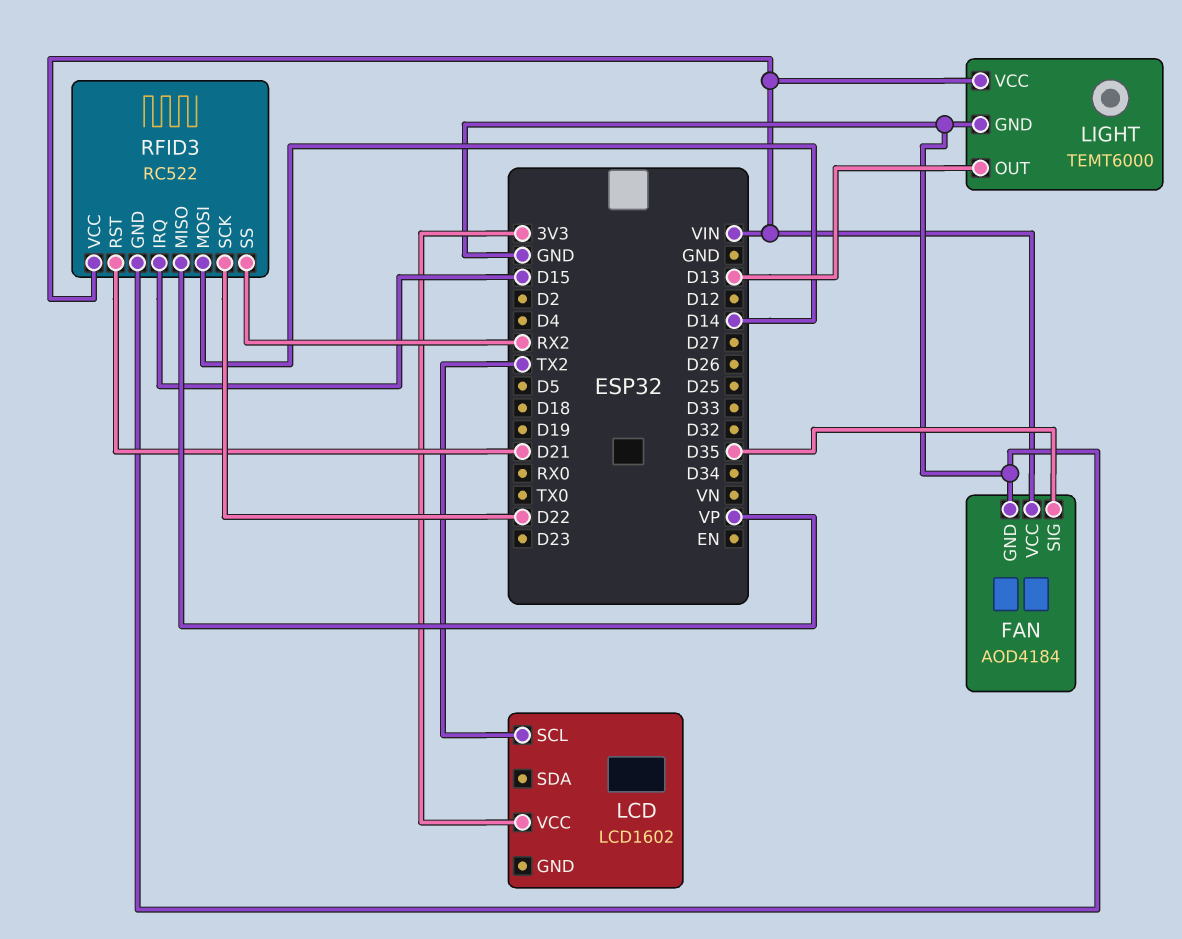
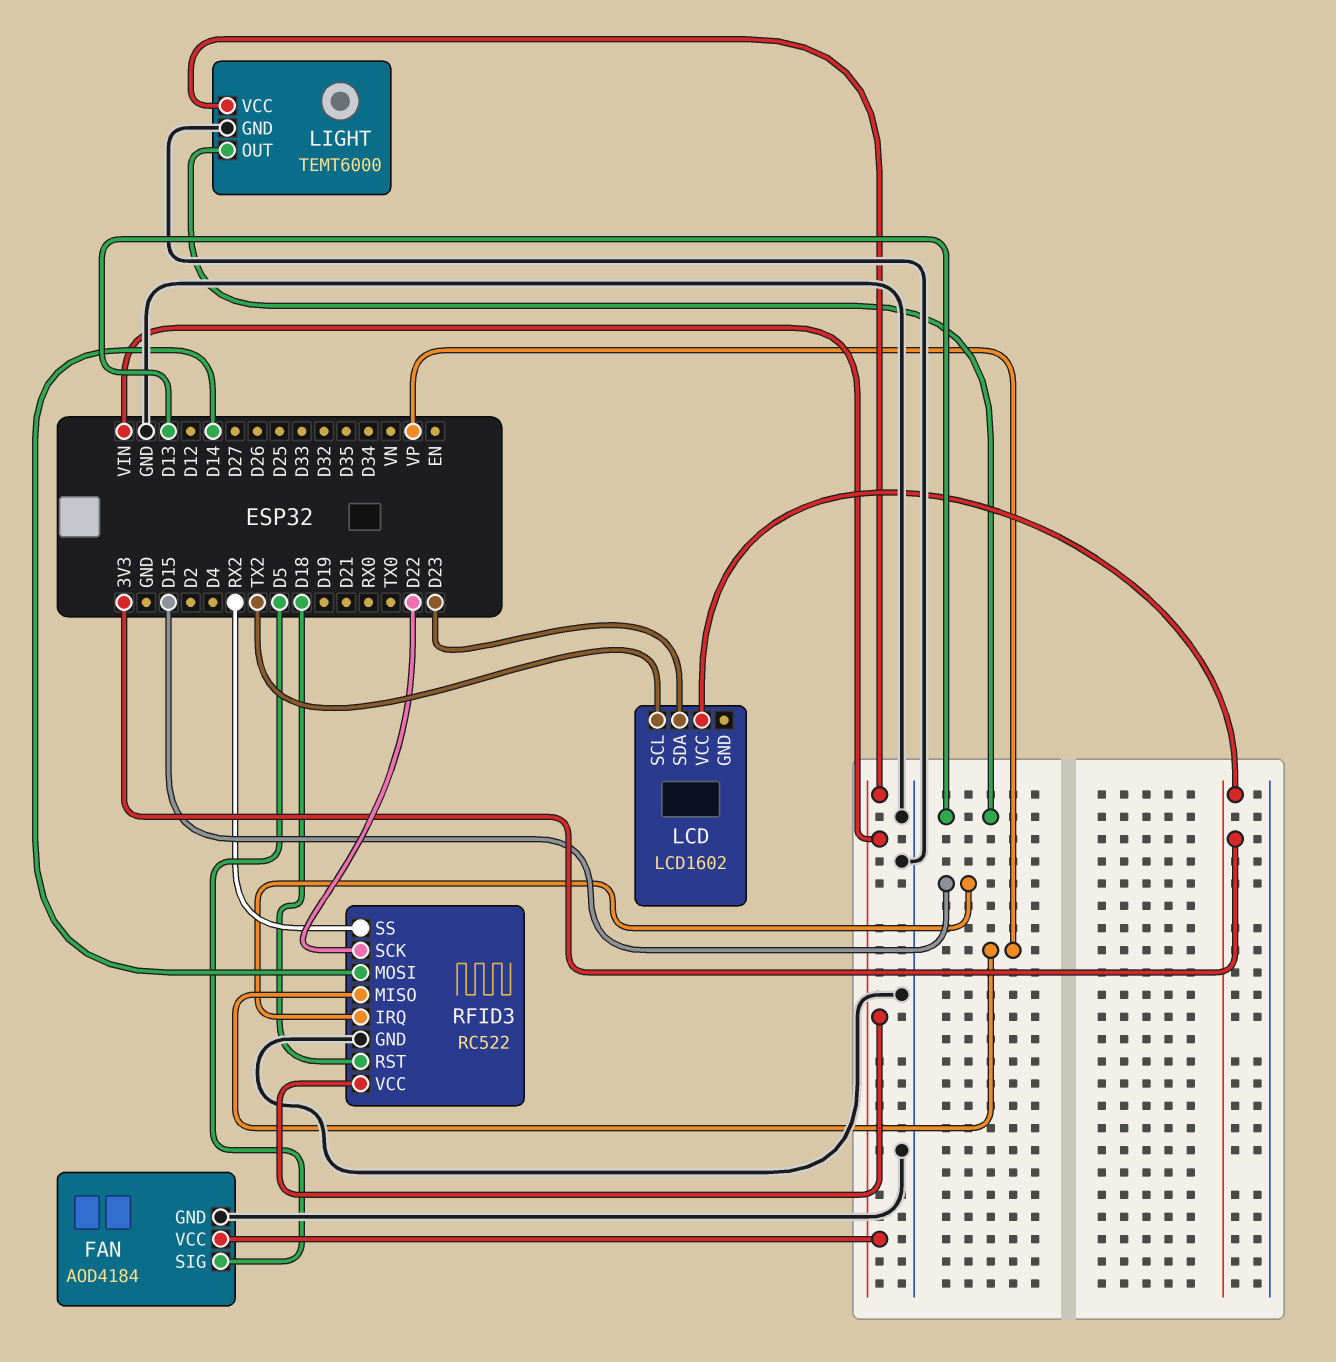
FAN pin SIG: D35 -> D5
LCD pin SDA: none -> D23
RFID3 pin RST: D21 -> D18

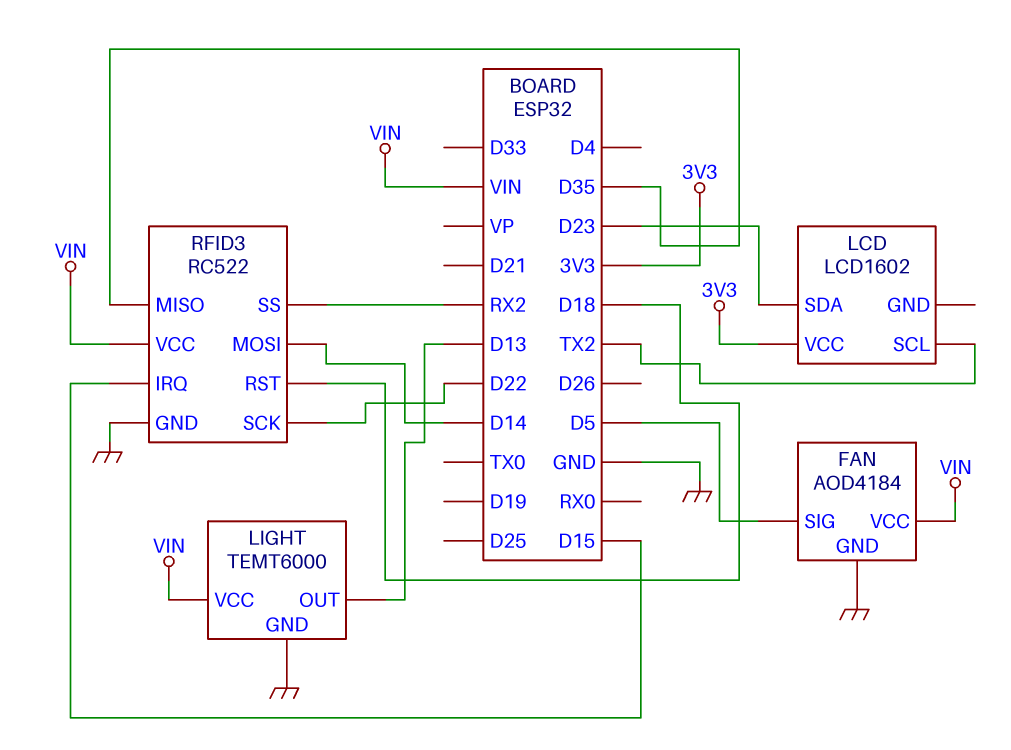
RFID3 pin MISO: VP -> D35

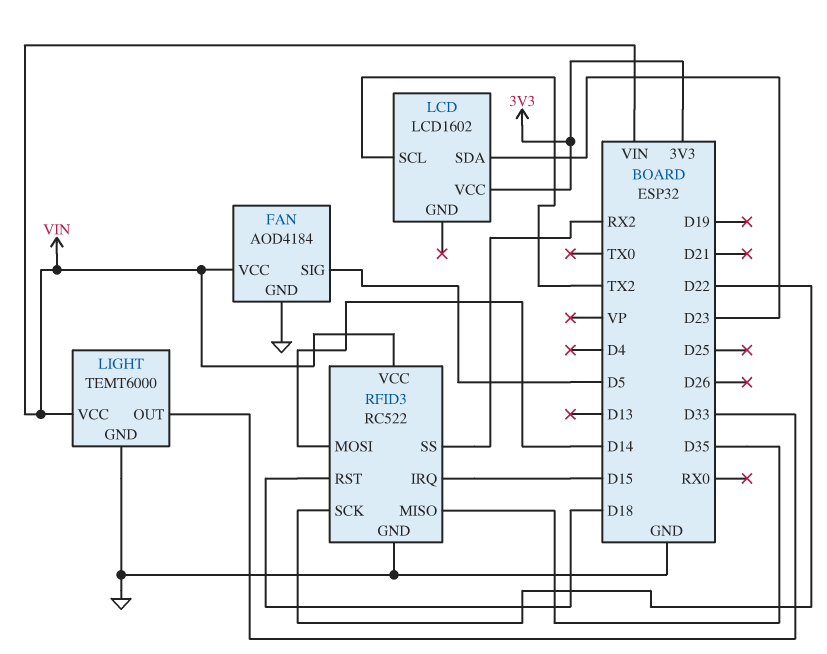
LIGHT pin OUT: D13 -> D33

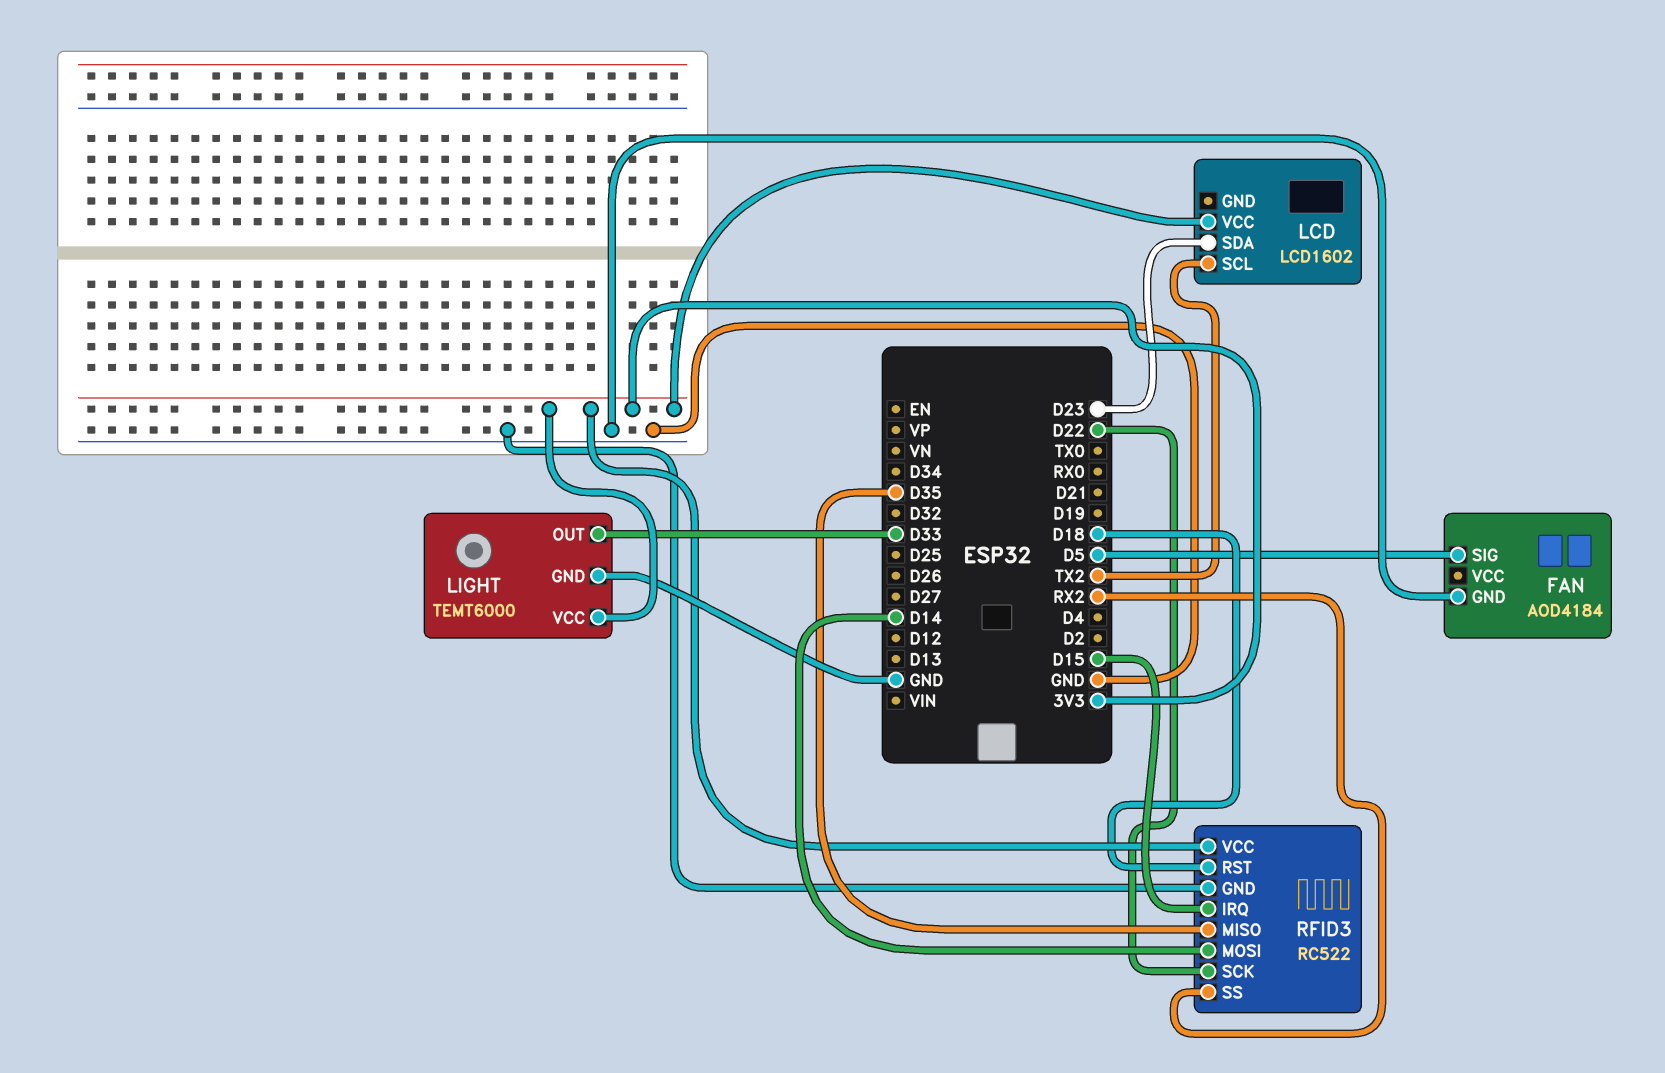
FAN pin VCC: VIN -> none
LIGHT pin VCC: VIN -> 3V3
RFID3 pin VCC: VIN -> 3V3

